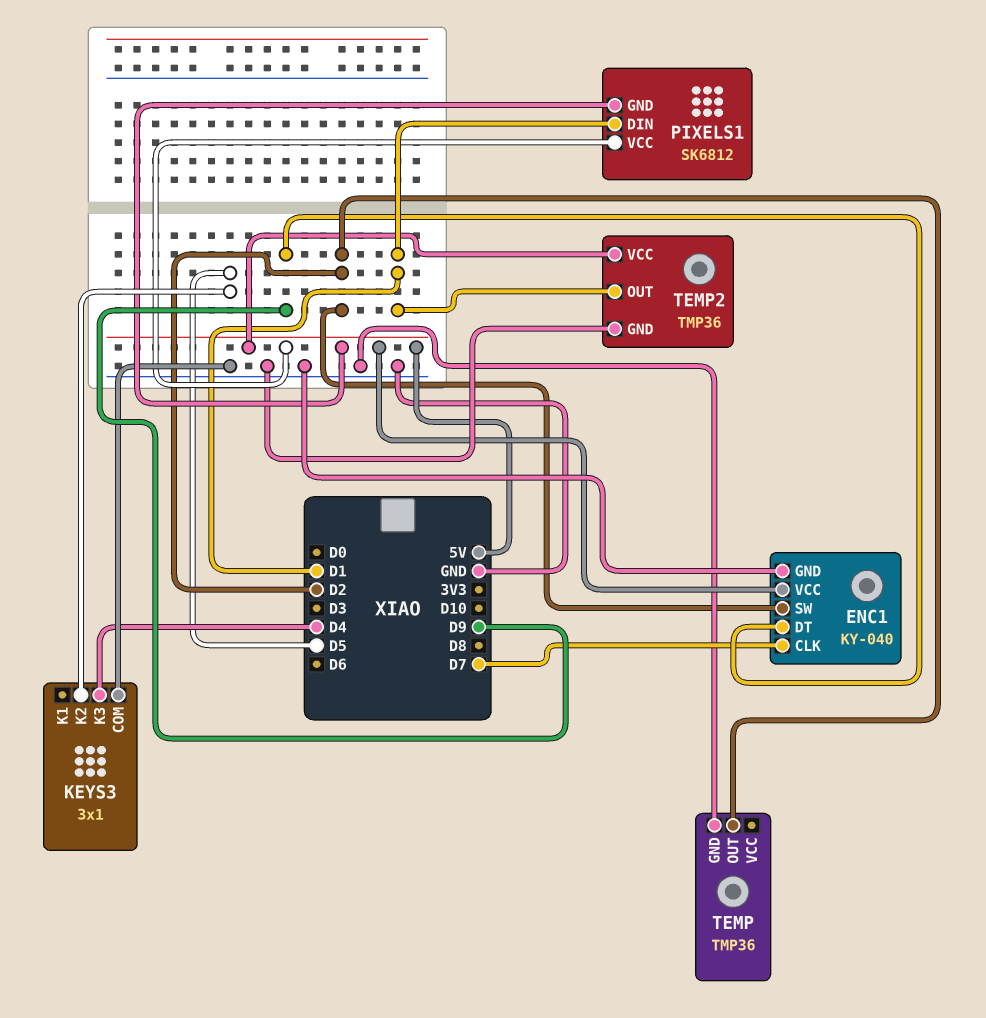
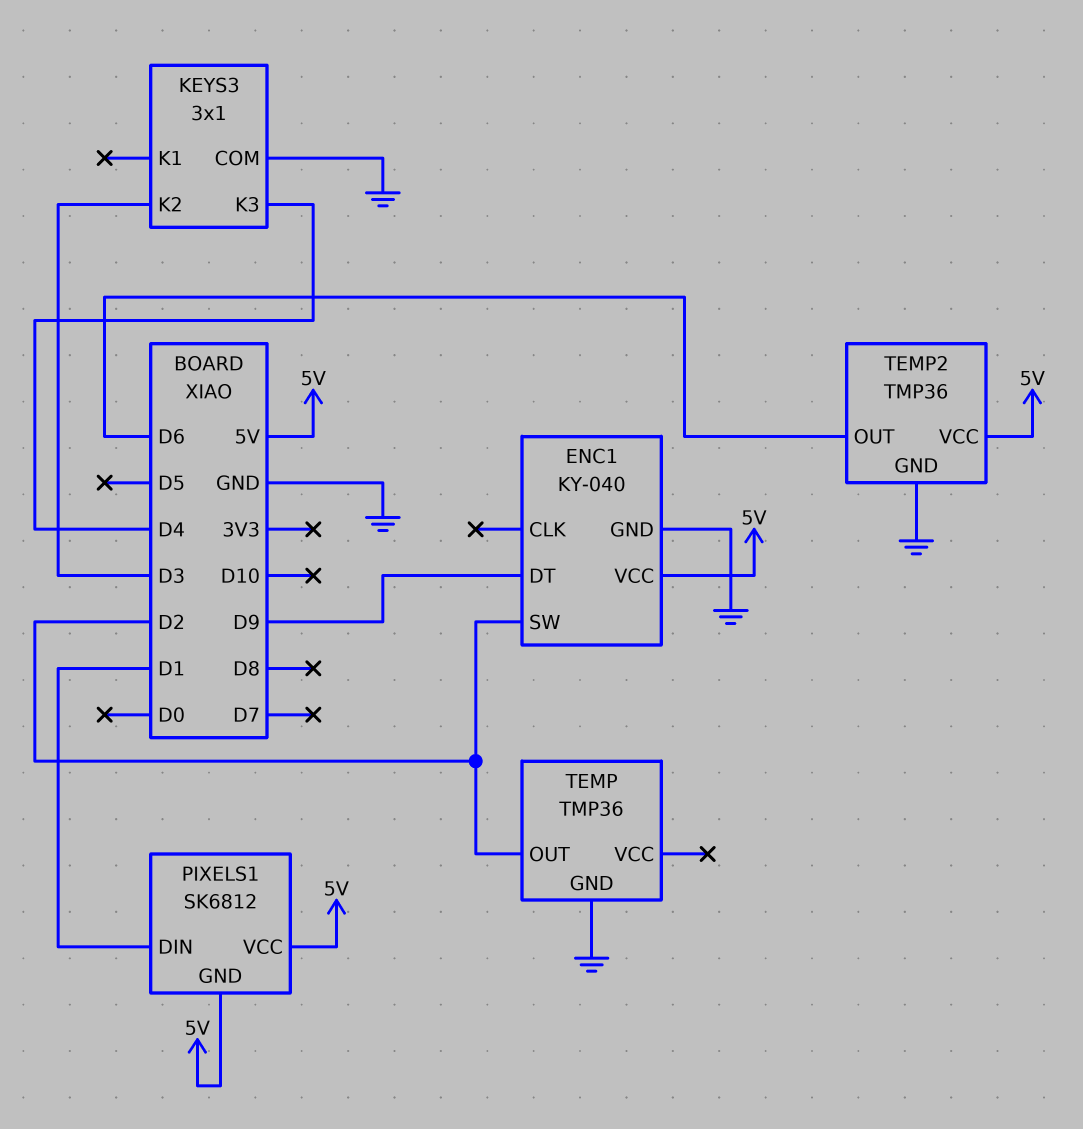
ENC1 pin CLK: D7 -> none
KEYS3 pin K2: D5 -> D3
TEMP2 pin OUT: D1 -> D6

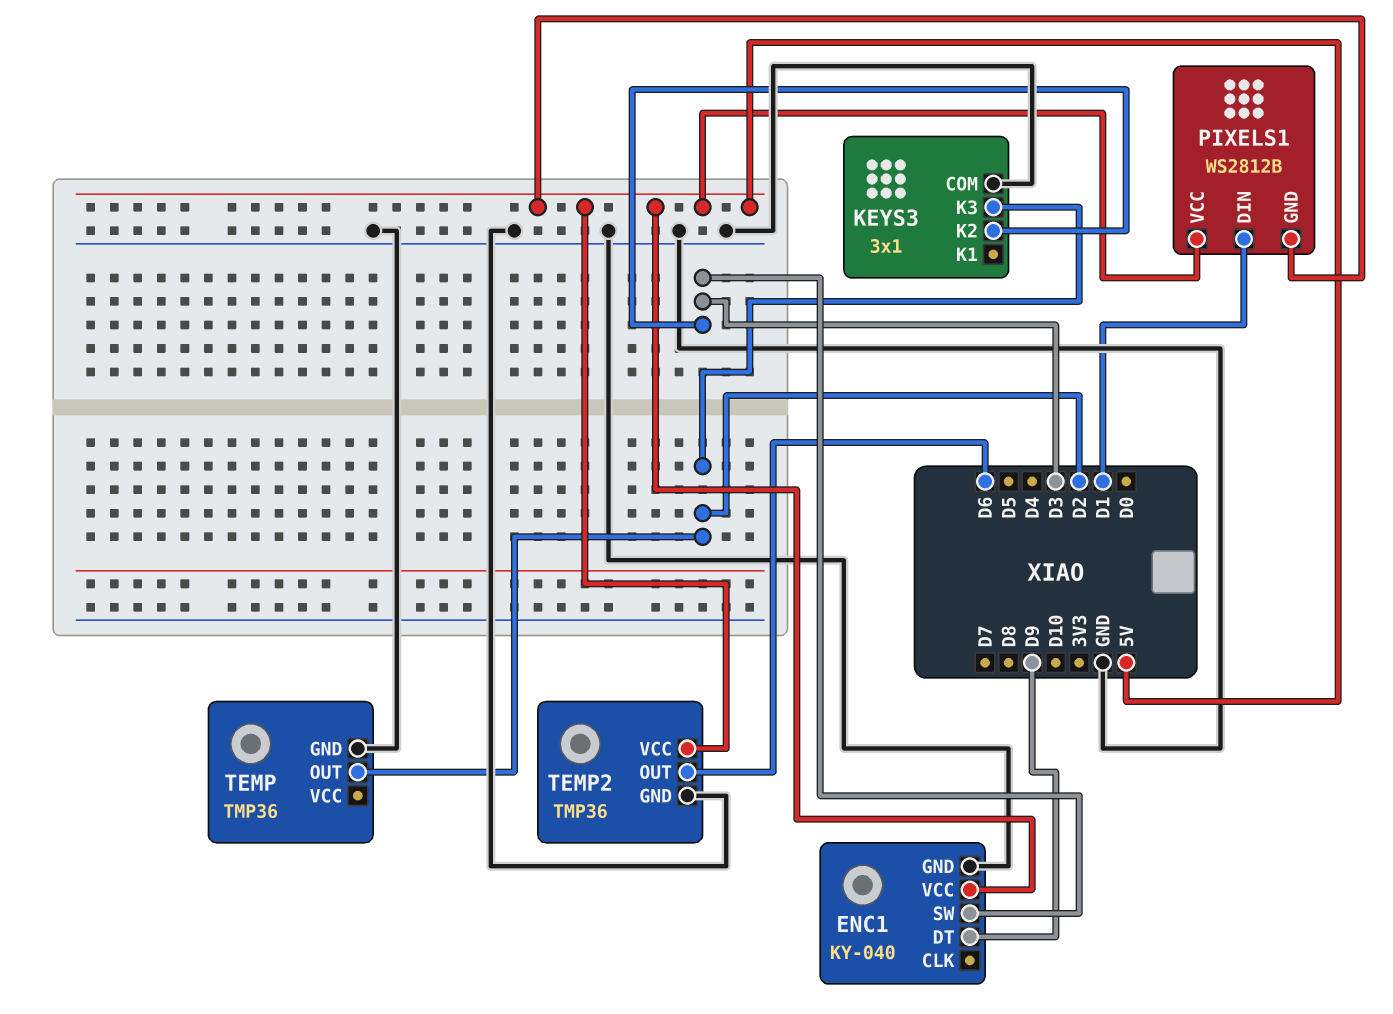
ENC1 pin SW: D2 -> D3
KEYS3 pin K3: D4 -> D2
PIXELS1: SK6812 -> WS2812B

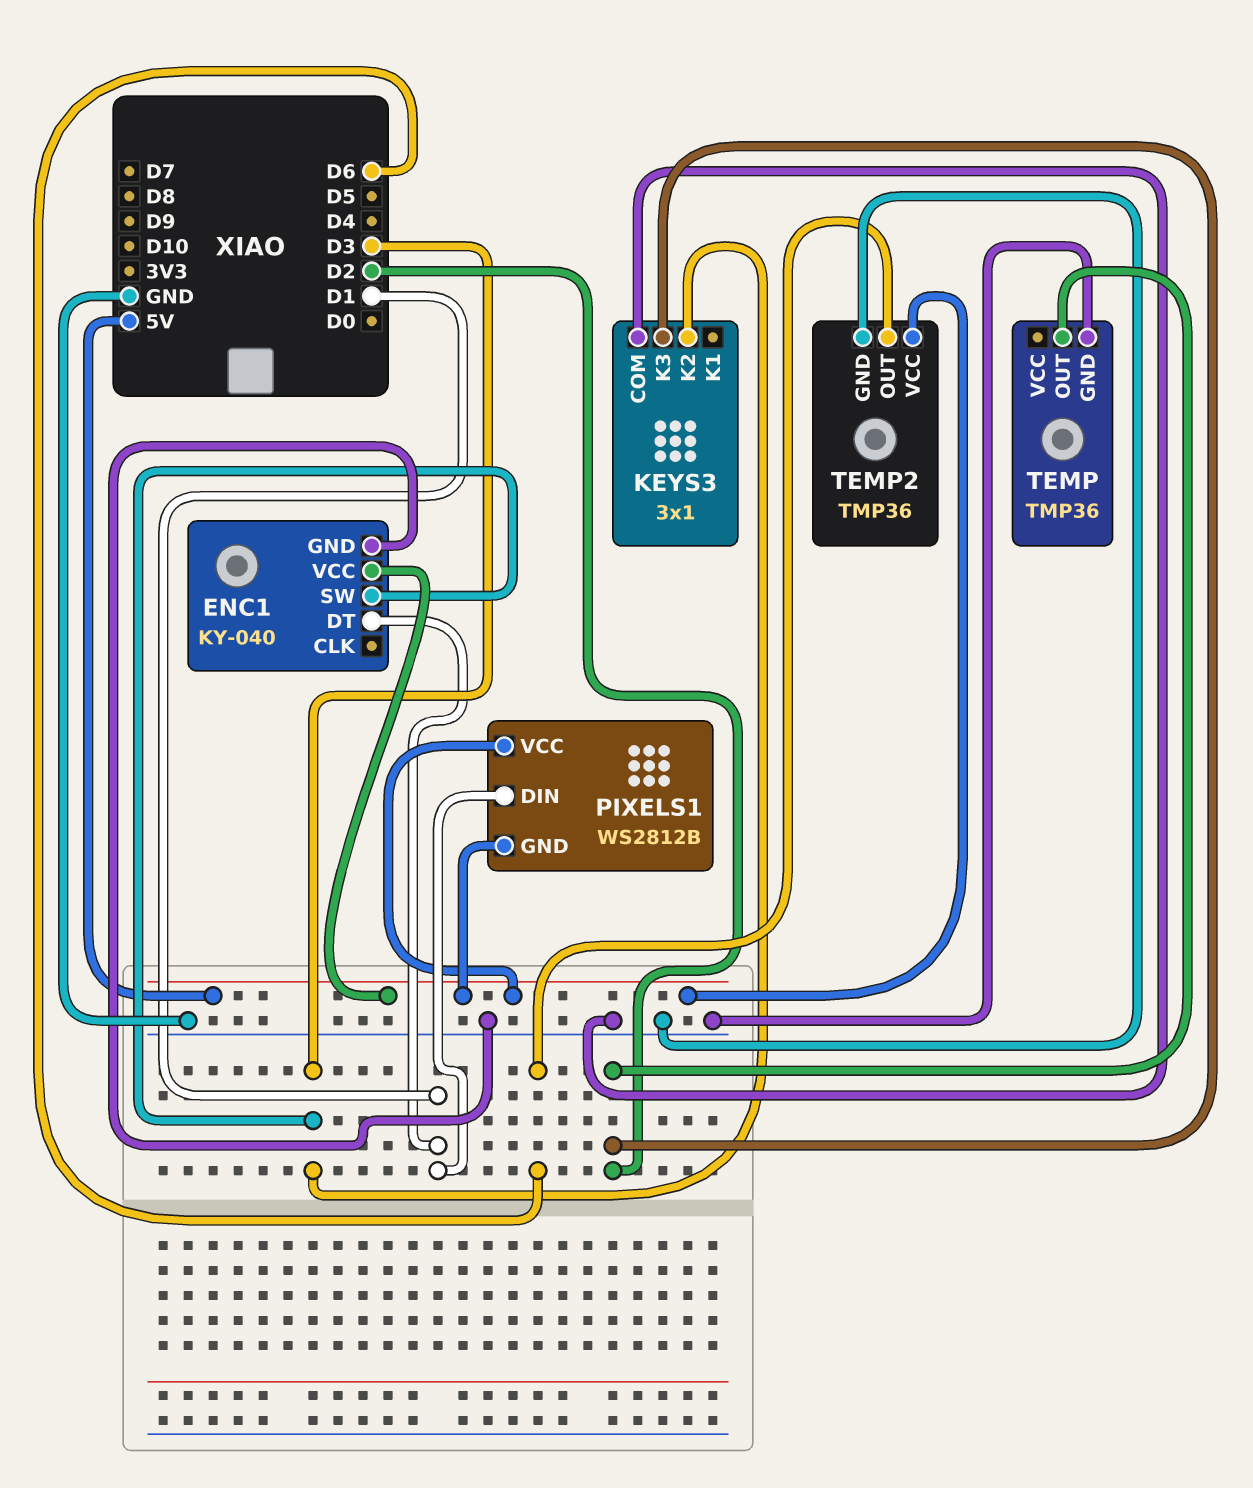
ENC1 pin DT: D9 -> D1

